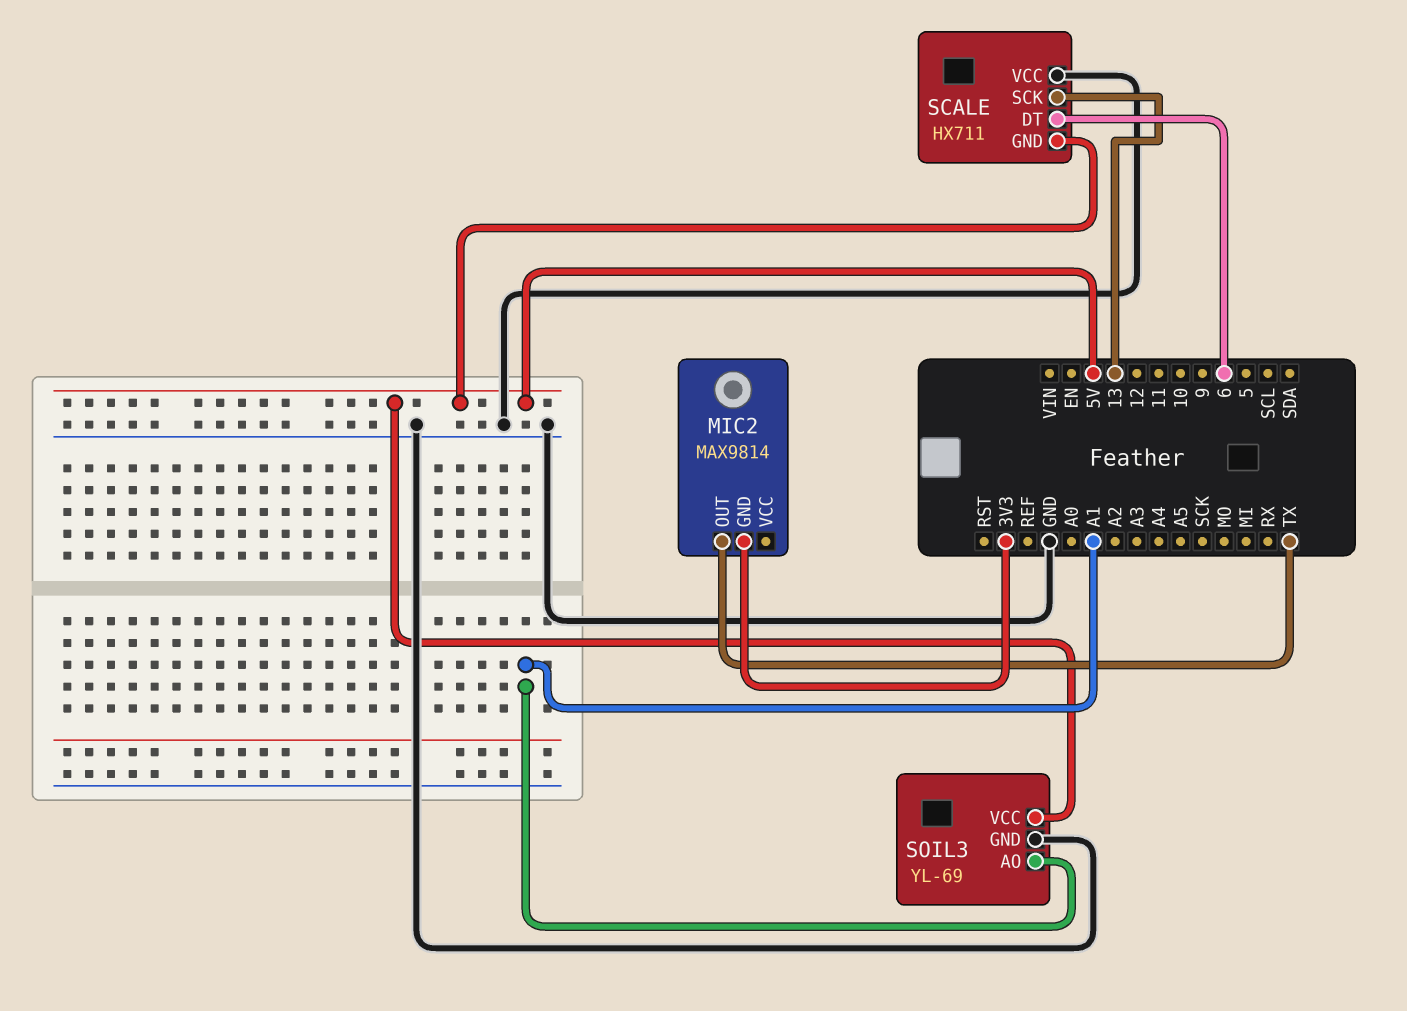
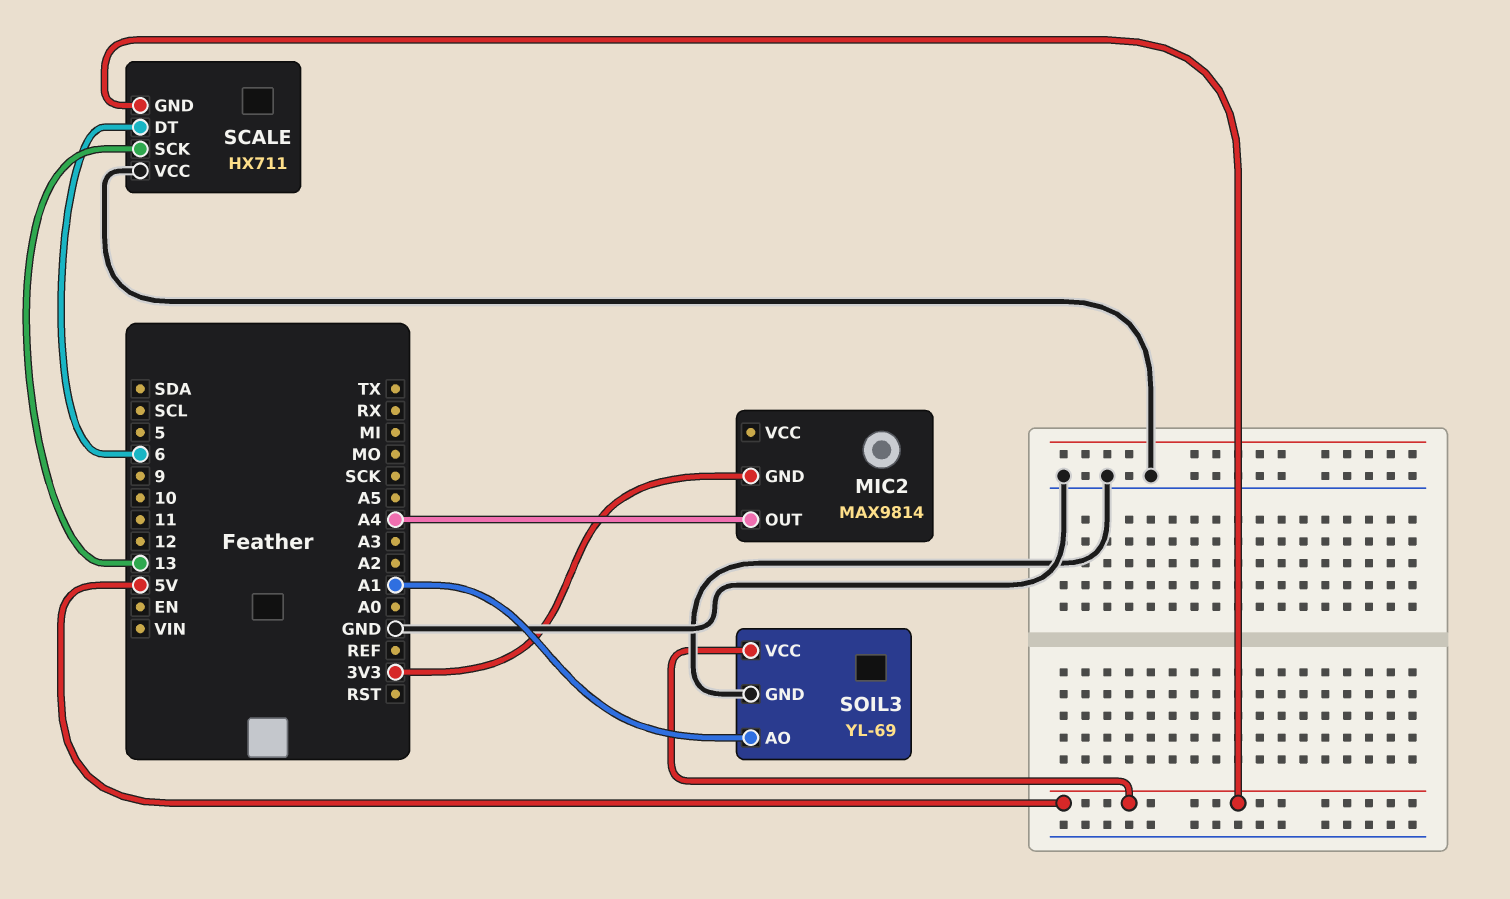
MIC2 pin OUT: TX -> A4

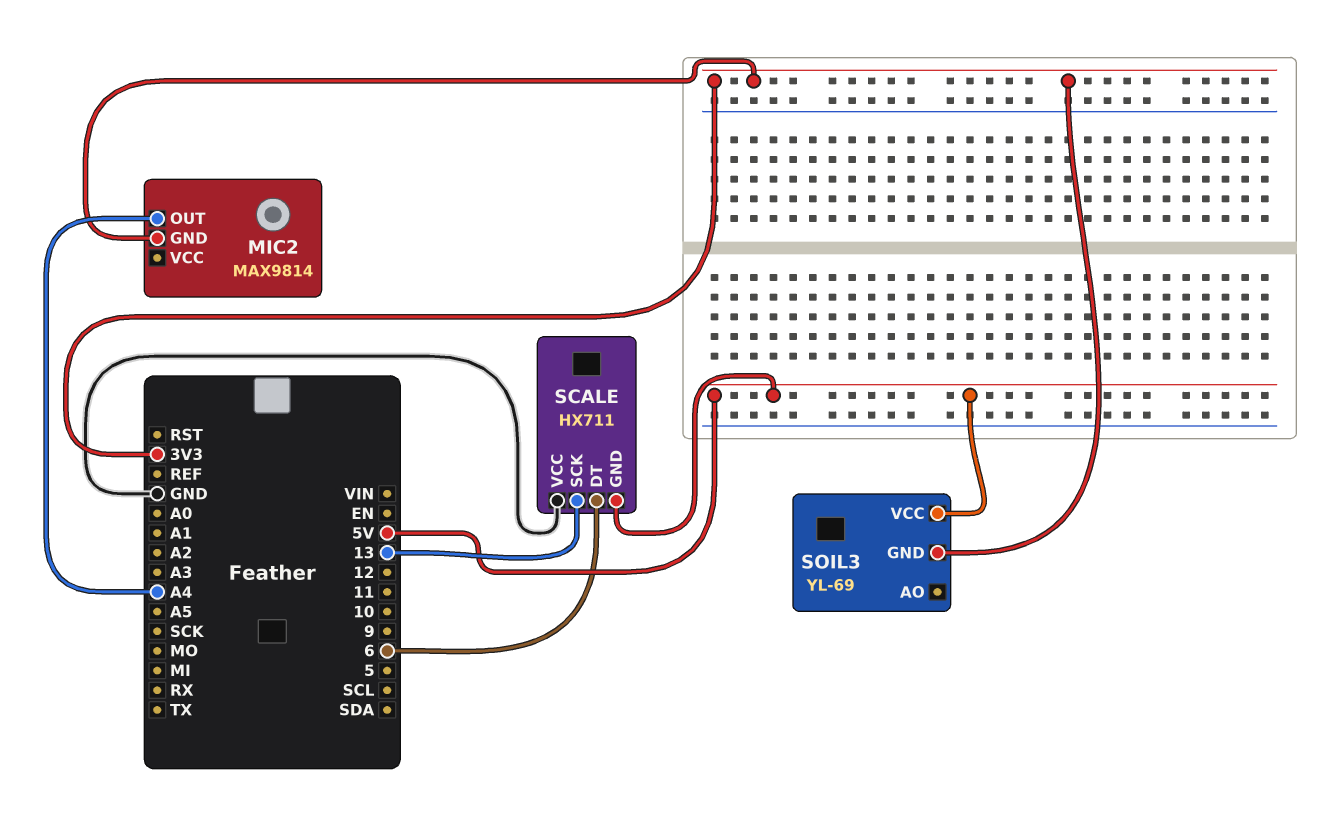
SOIL3 pin AO: A1 -> none
SOIL3 pin GND: GND -> 3V3

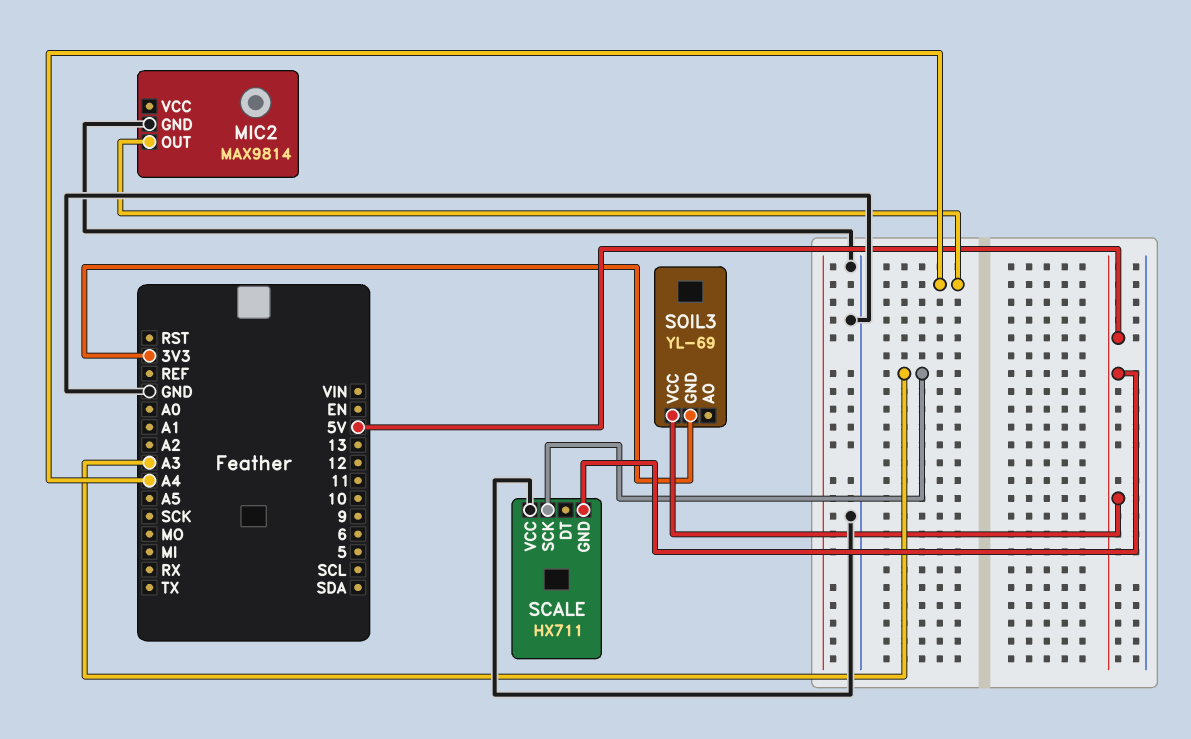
MIC2 pin GND: 3V3 -> GND
SCALE pin DT: 6 -> none
SCALE pin SCK: 13 -> A3

